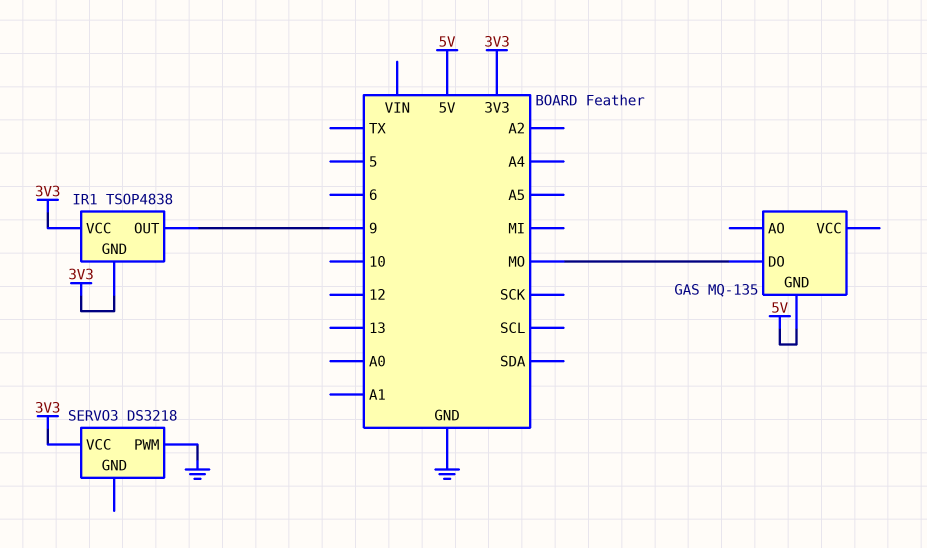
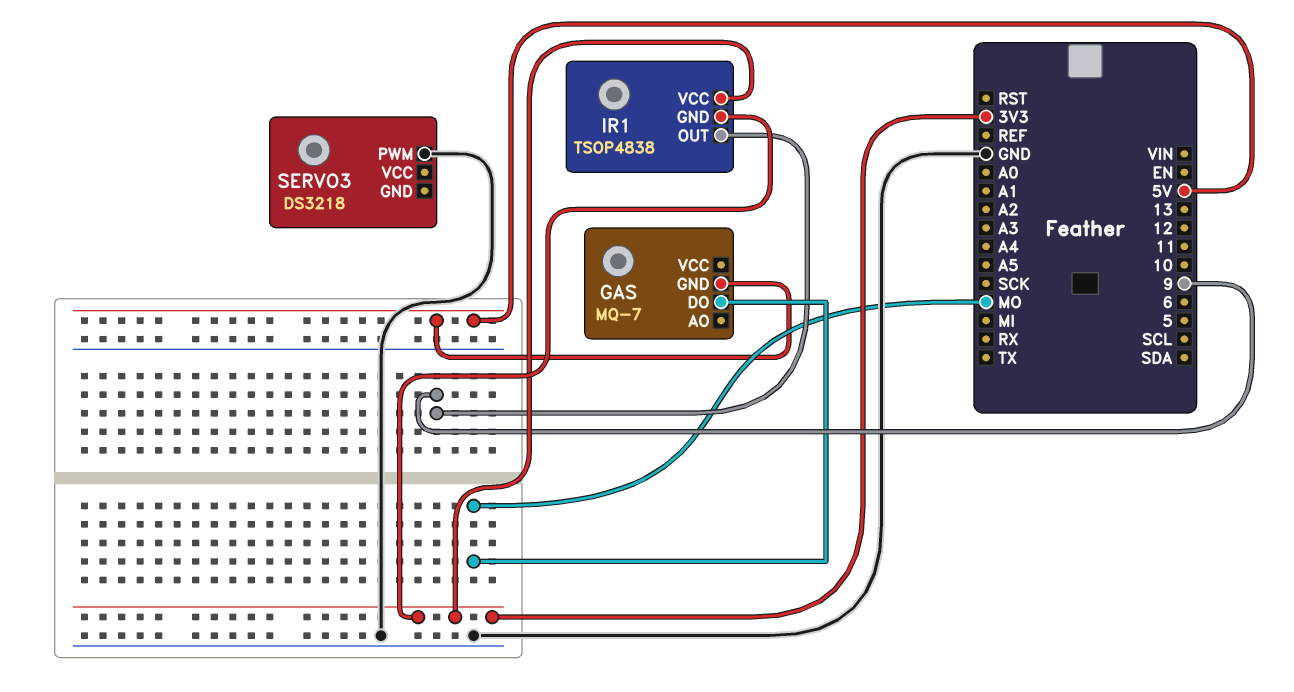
GAS: MQ-135 -> MQ-7
SERVO3 pin VCC: 3V3 -> none

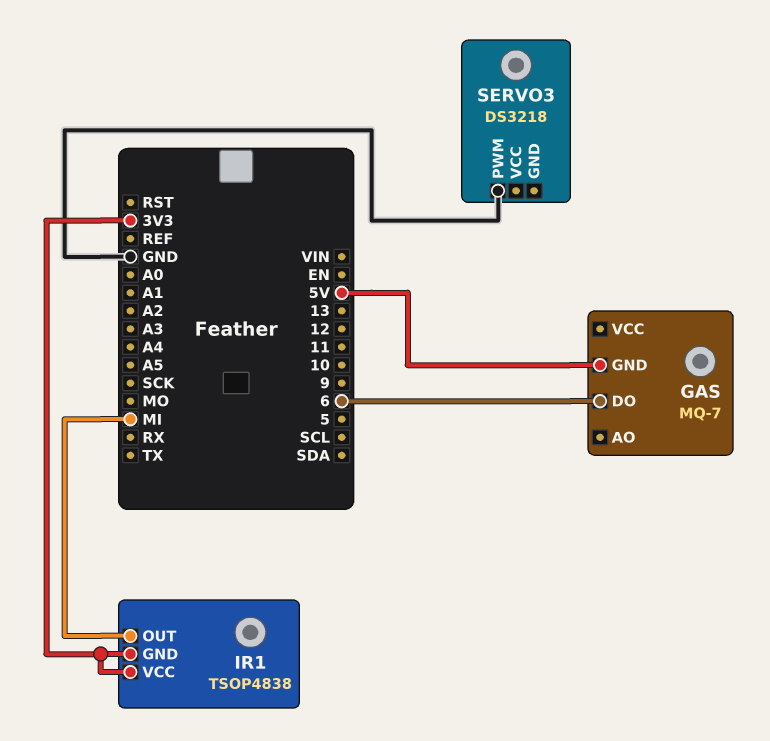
GAS pin DO: MO -> 6
IR1 pin OUT: 9 -> MI

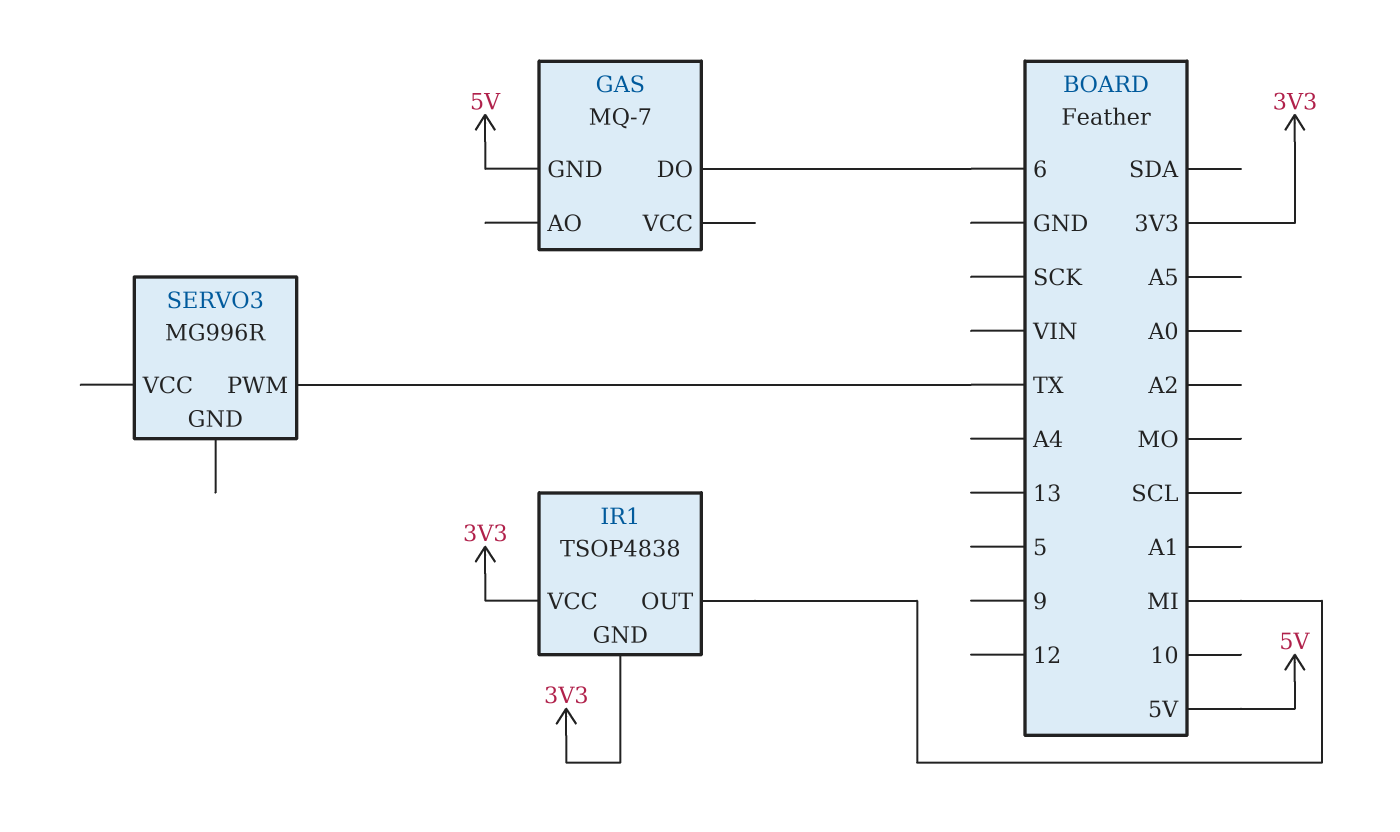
SERVO3: DS3218 -> MG996R
SERVO3 pin PWM: GND -> TX

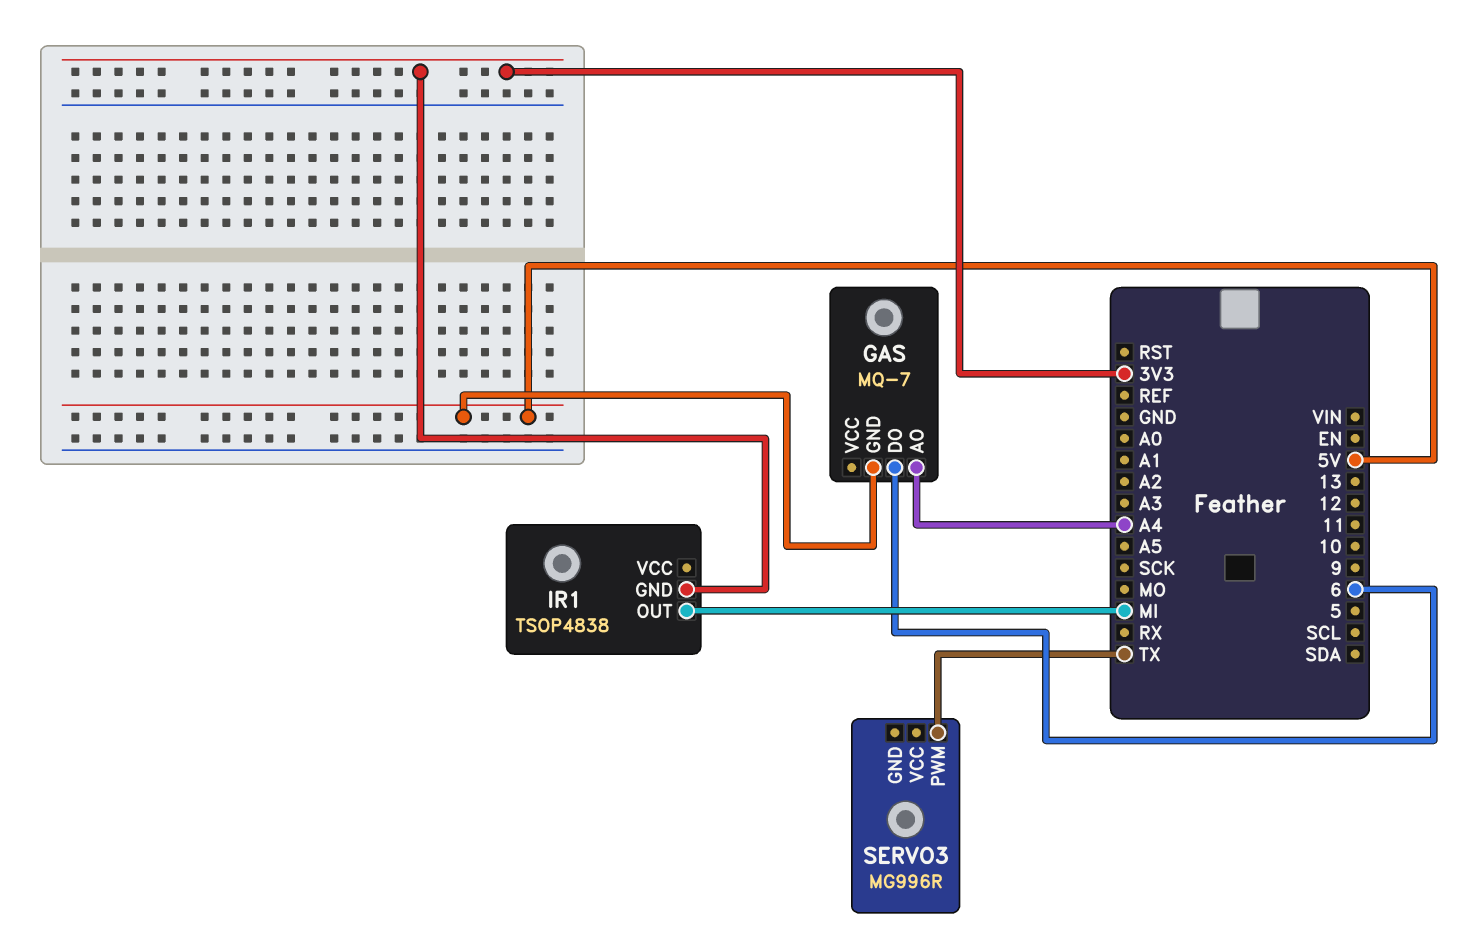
GAS pin AO: none -> A4
IR1 pin VCC: 3V3 -> none

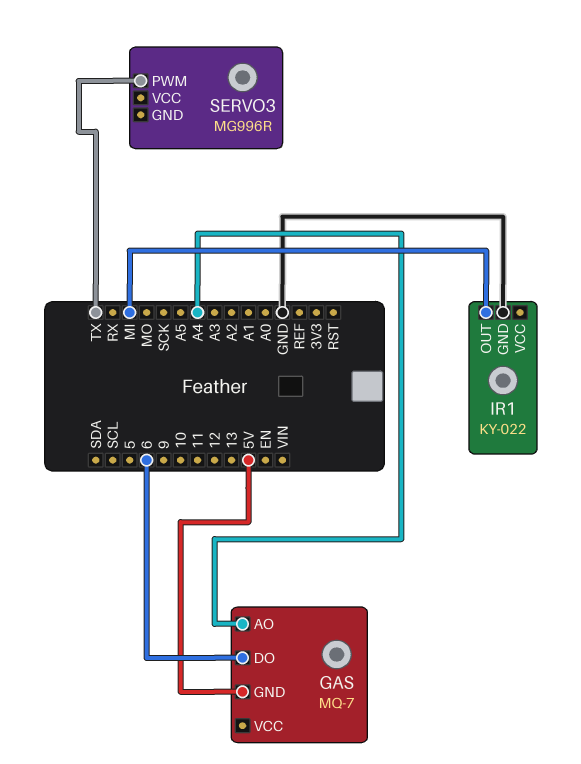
IR1: TSOP4838 -> KY-022
IR1 pin GND: 3V3 -> GND

